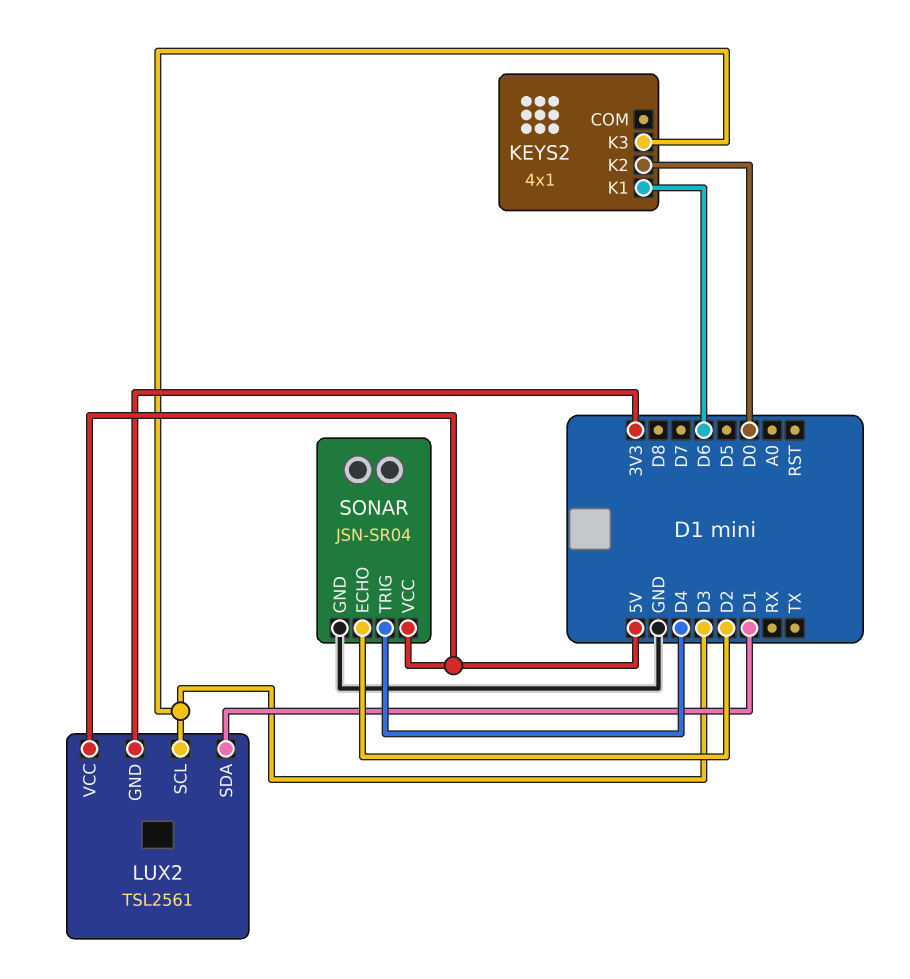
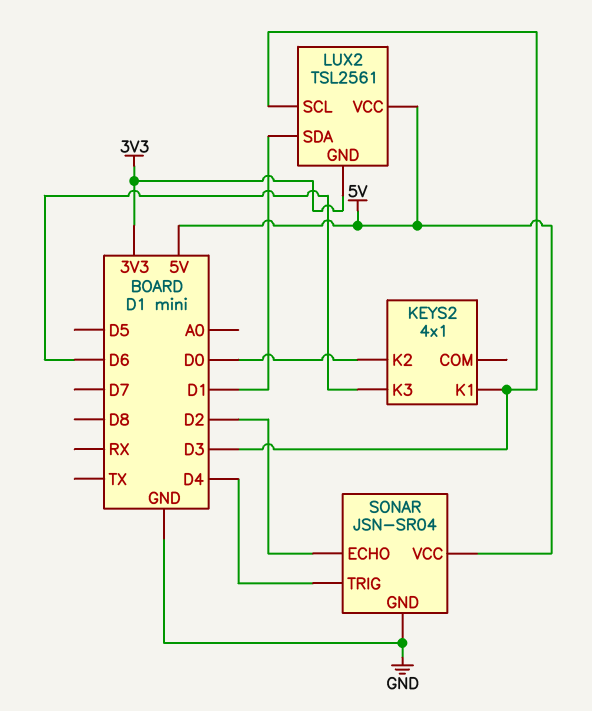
KEYS2 pin K1: D6 -> D3
KEYS2 pin K3: D3 -> D6

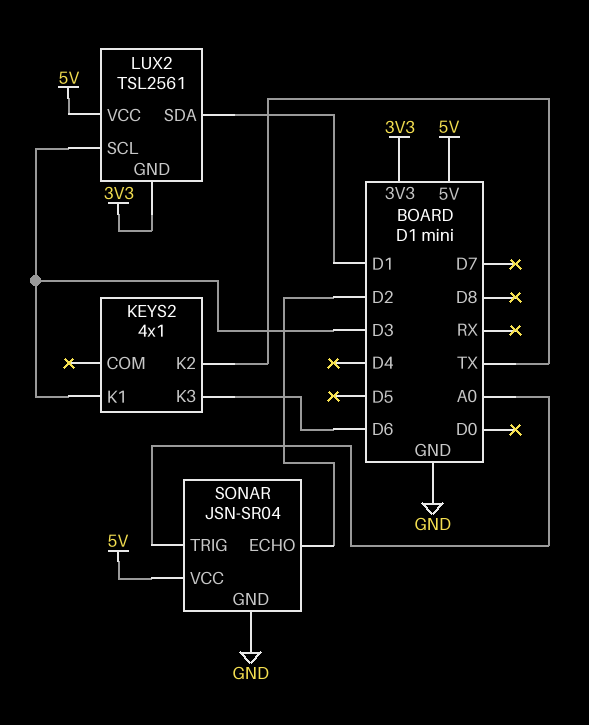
KEYS2 pin K2: D0 -> TX
SONAR pin TRIG: D4 -> A0

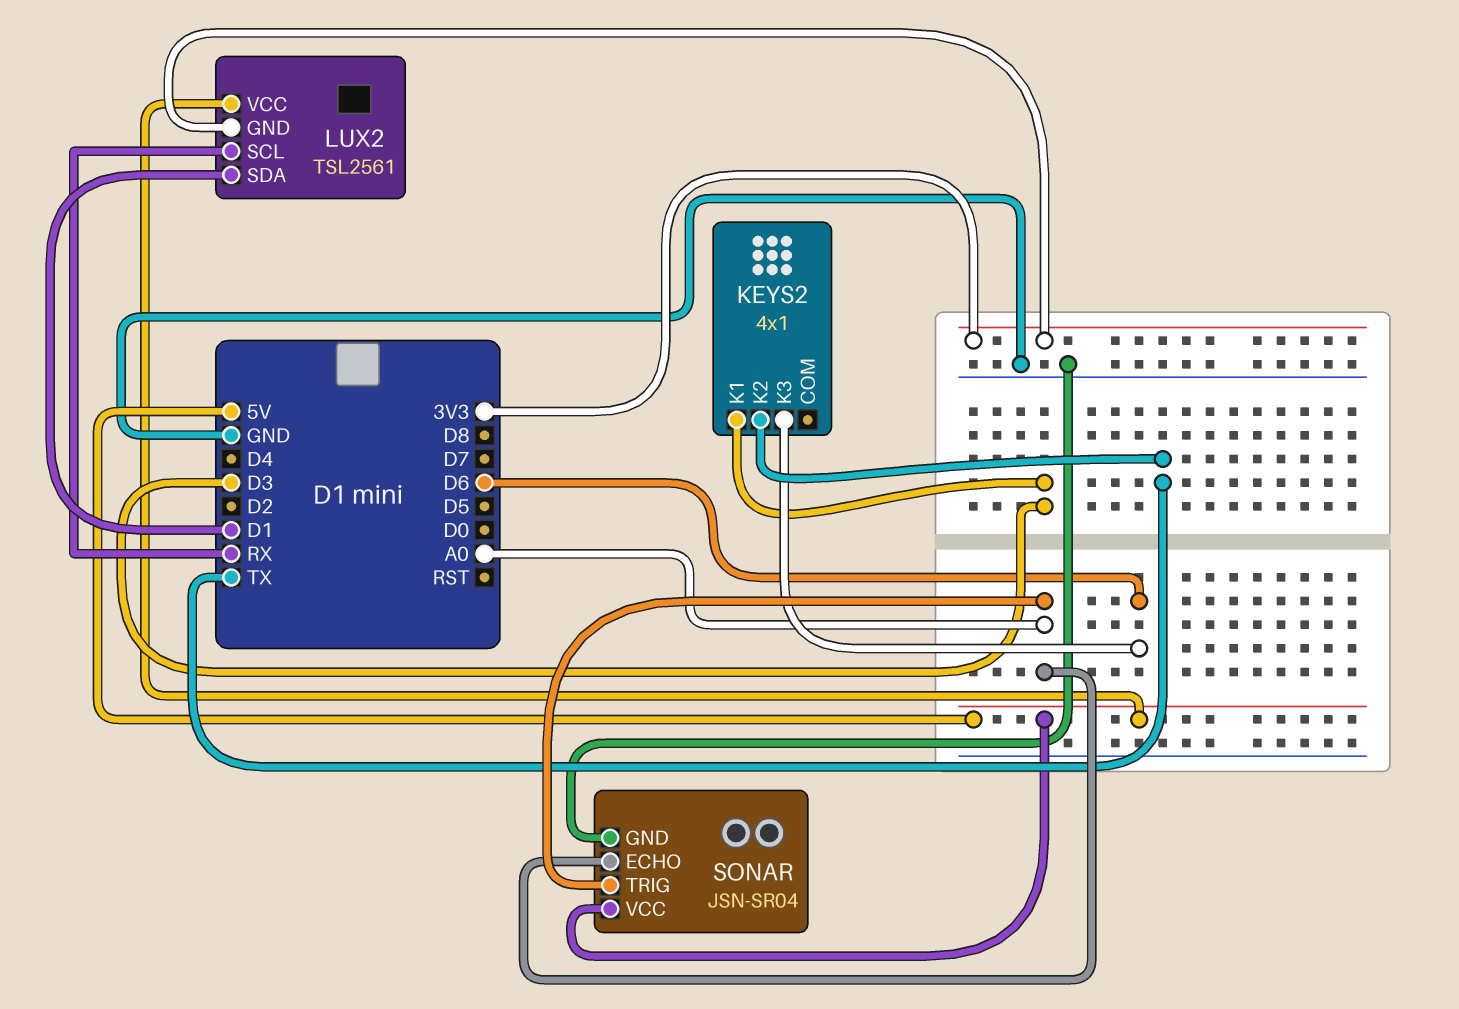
LUX2 pin SCL: D3 -> RX
SONAR pin ECHO: D2 -> A0

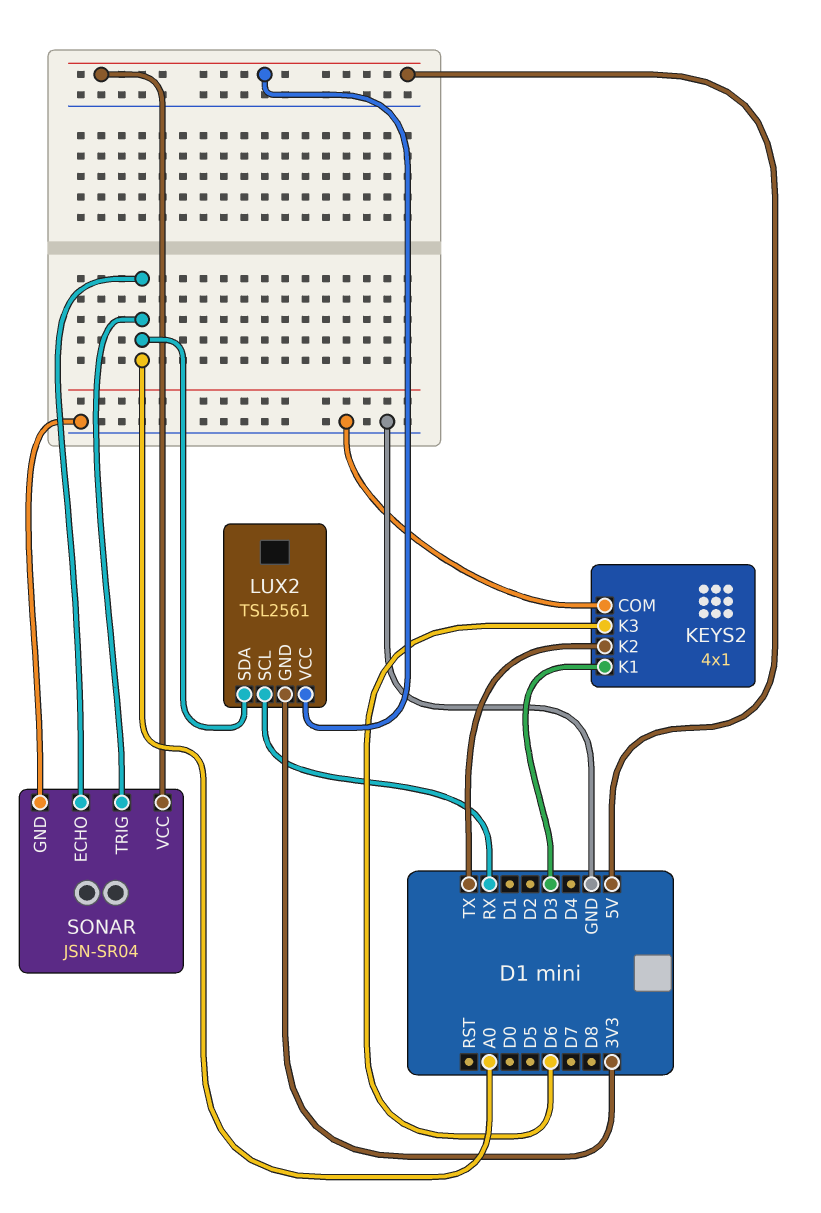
KEYS2 pin COM: none -> GND
LUX2 pin SDA: D1 -> A0

